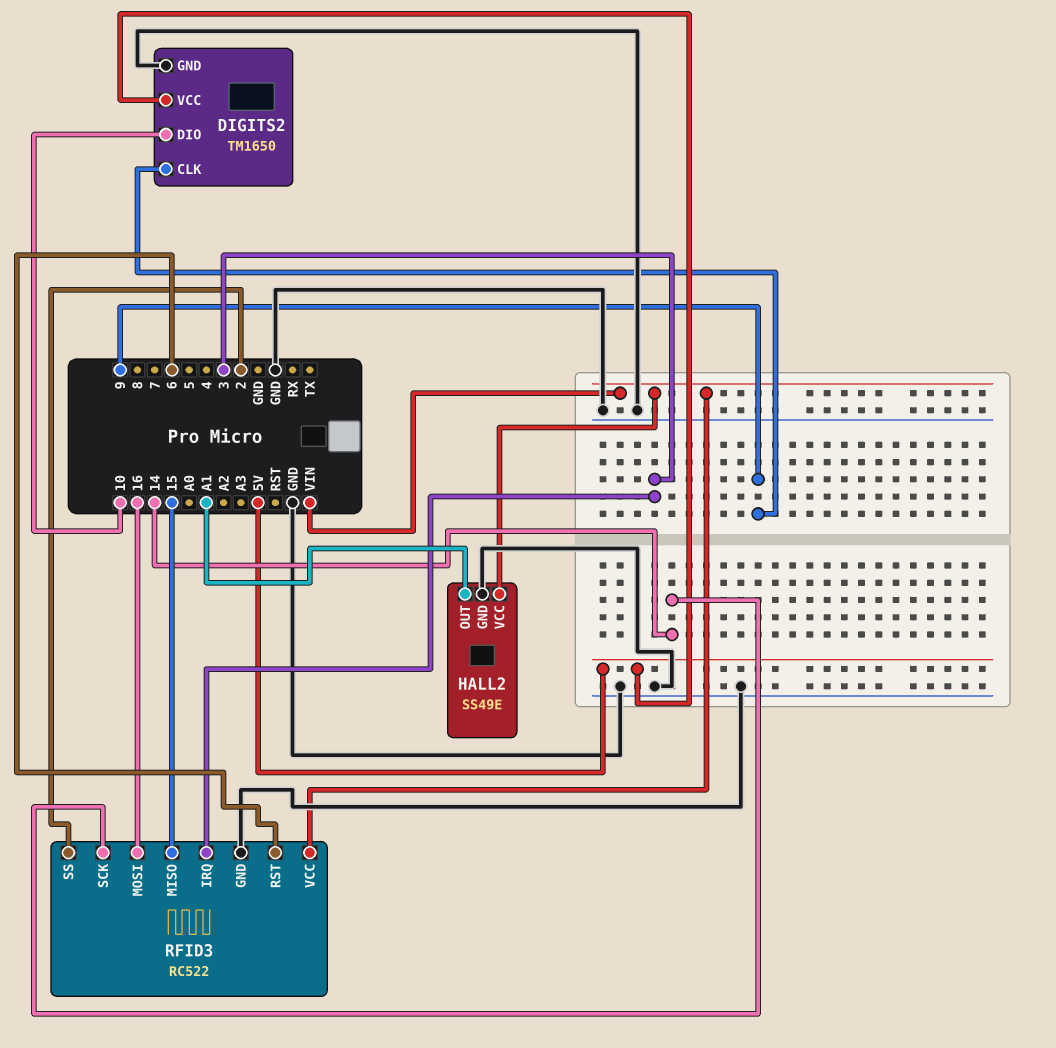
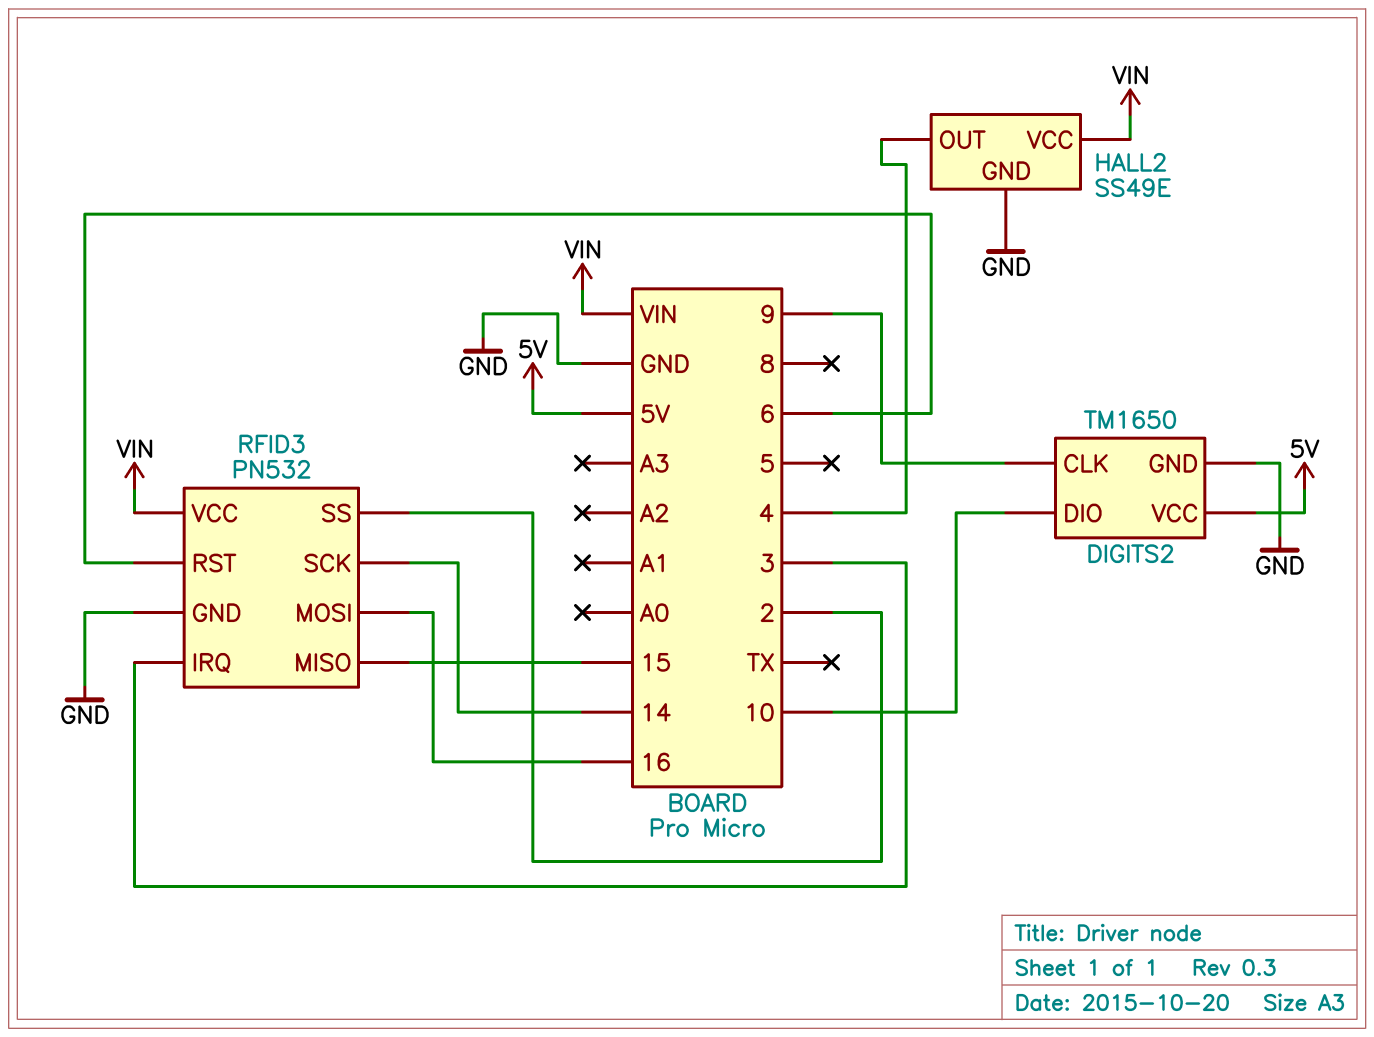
HALL2 pin OUT: A1 -> 4
RFID3: RC522 -> PN532

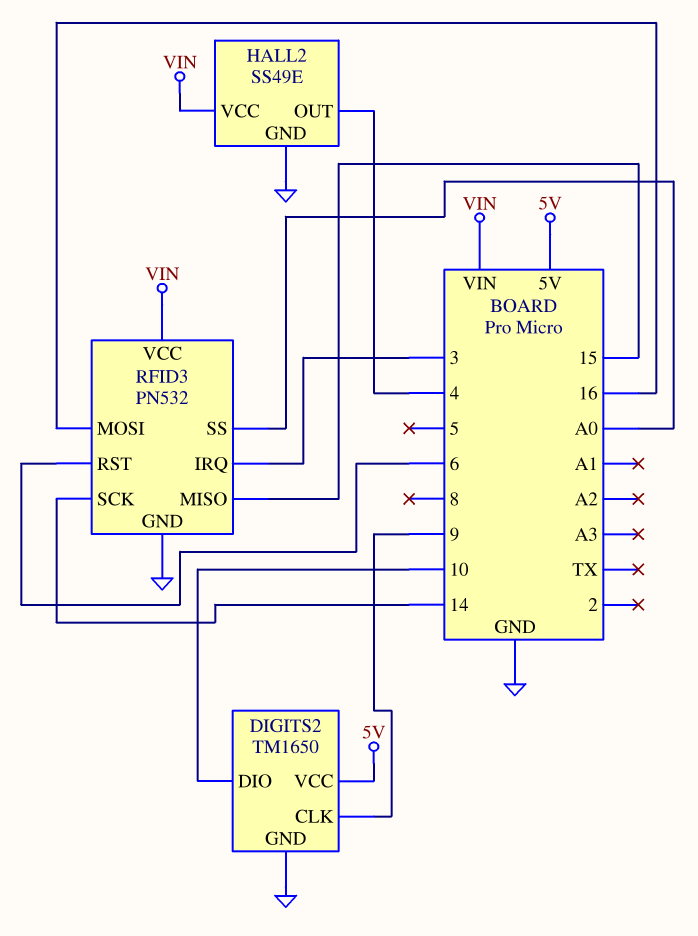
RFID3 pin SS: 2 -> A0

